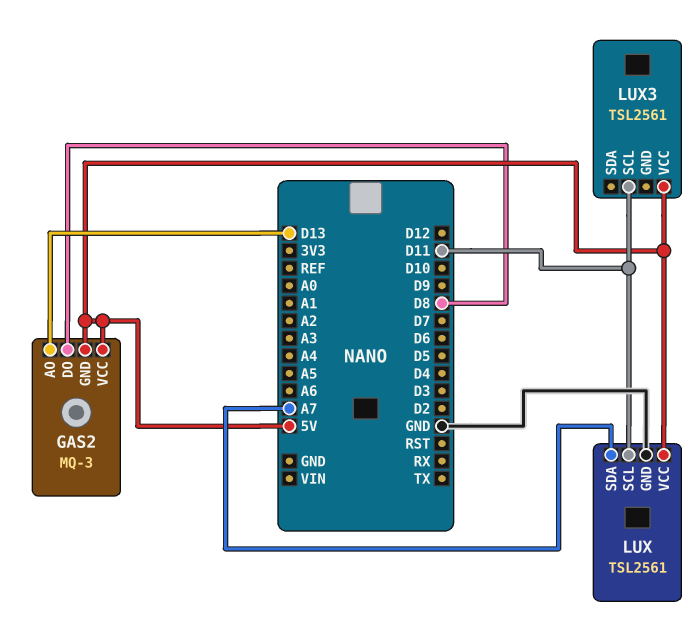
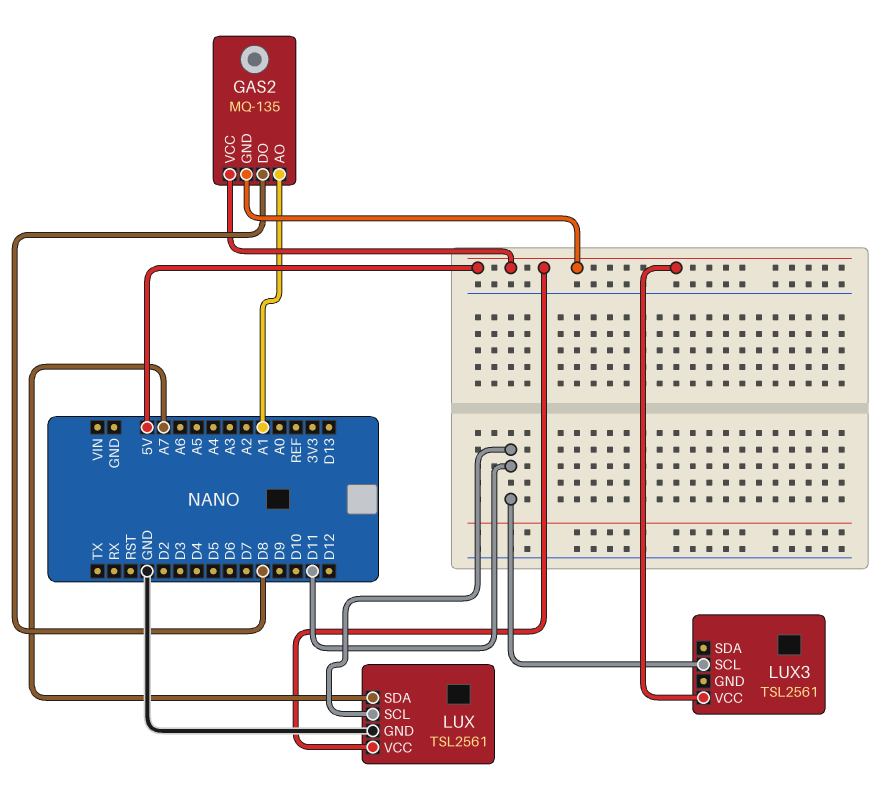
GAS2: MQ-3 -> MQ-135
GAS2 pin AO: D13 -> A1

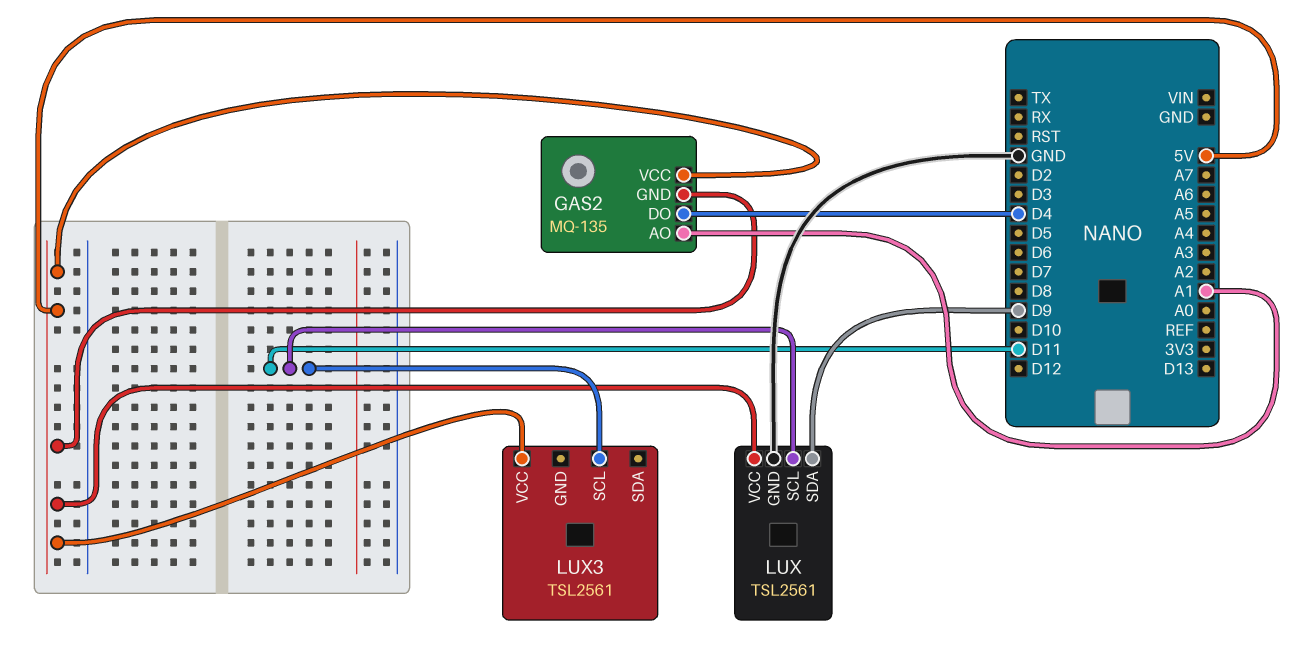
GAS2 pin DO: D8 -> D4
LUX pin SDA: A7 -> D9

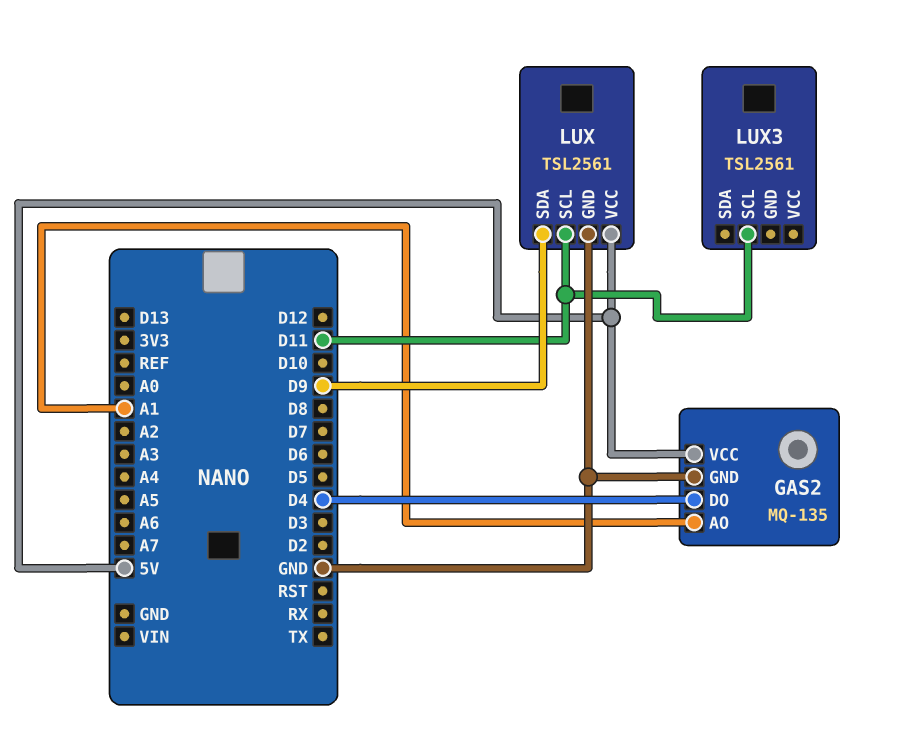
GAS2 pin GND: 5V -> GND
LUX3 pin VCC: 5V -> none

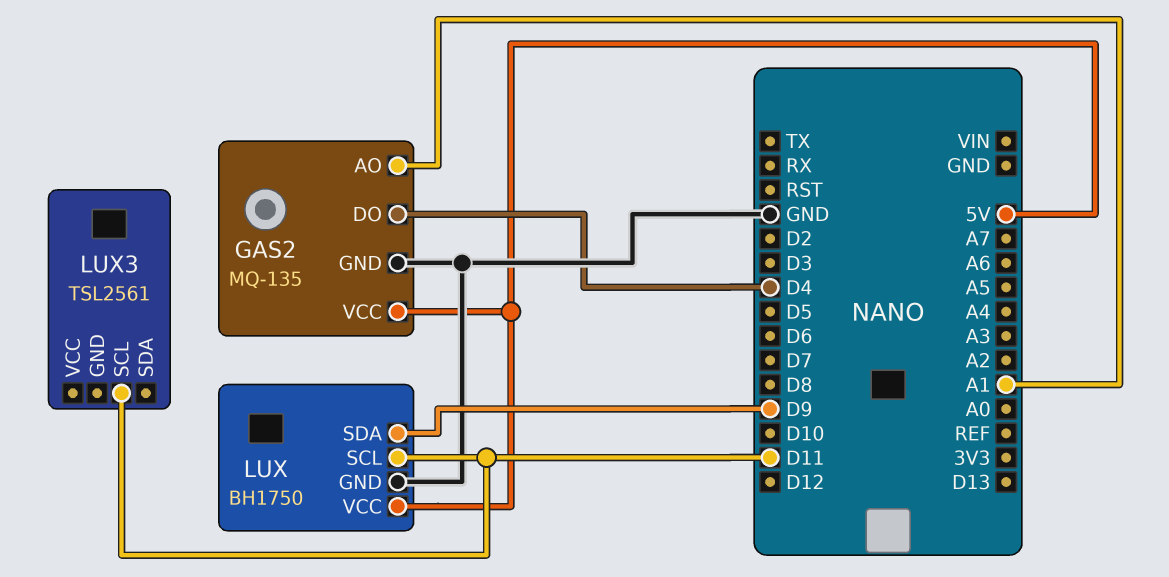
LUX: TSL2561 -> BH1750

